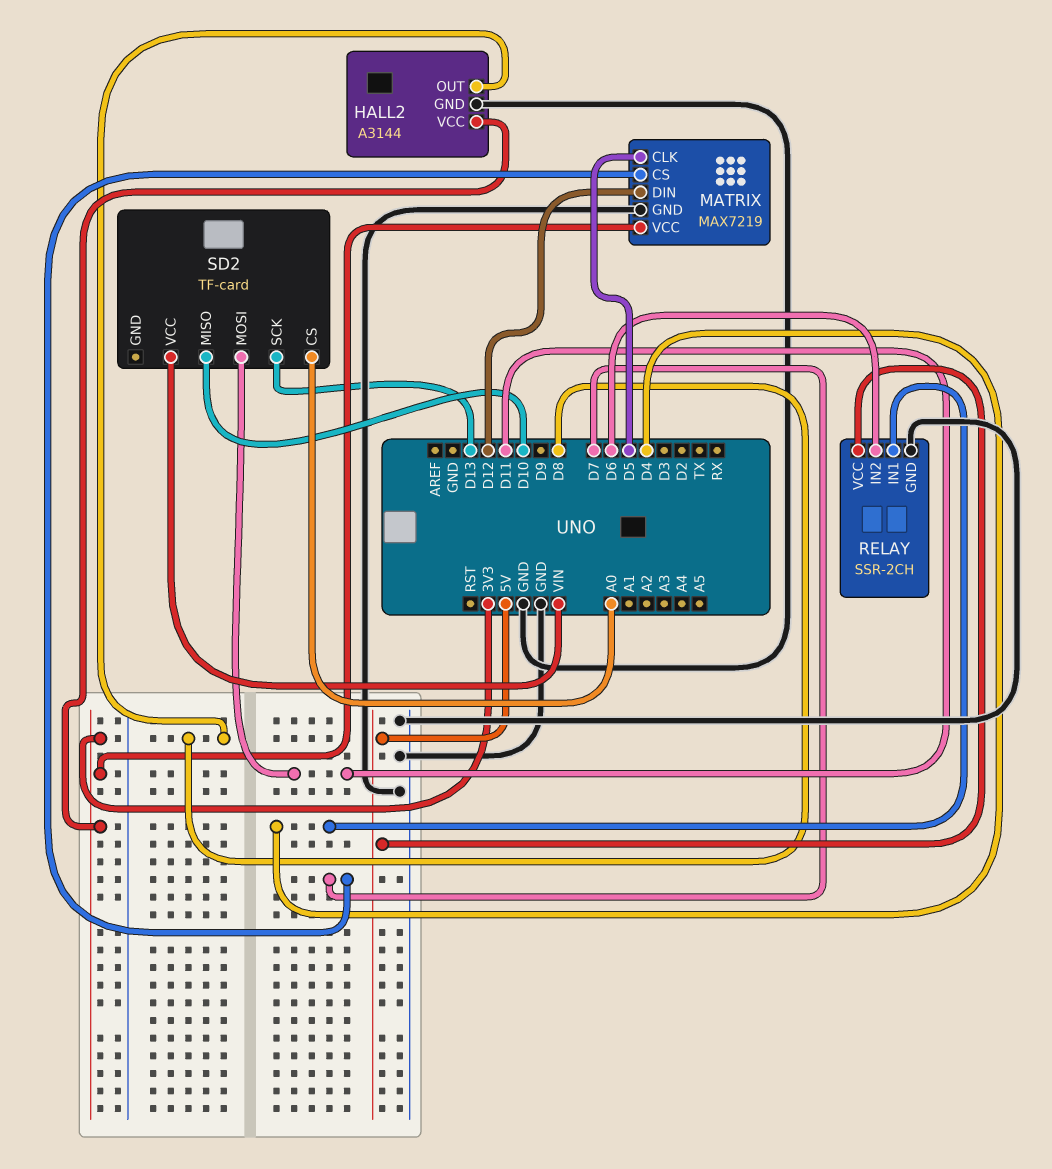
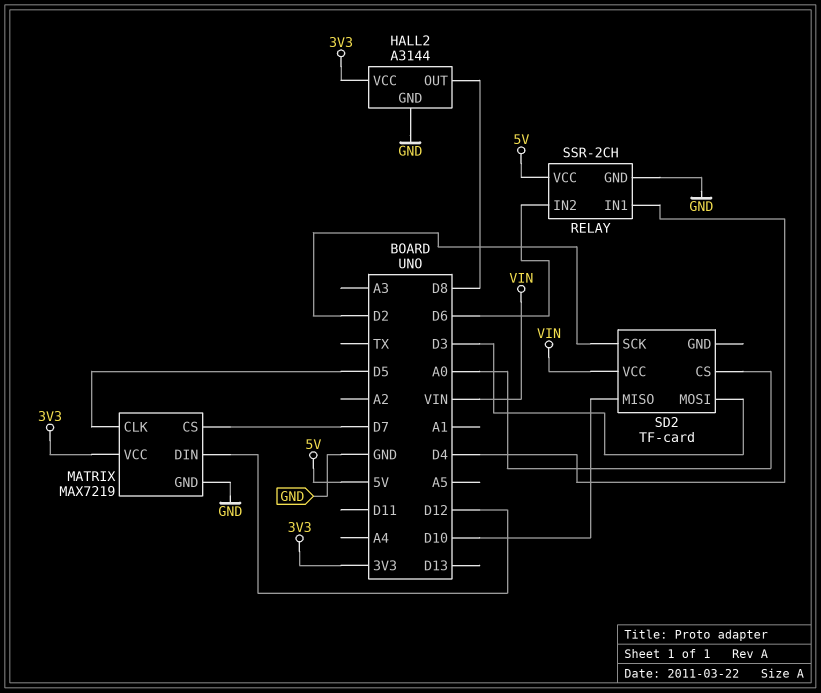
SD2 pin MOSI: D11 -> D3
SD2 pin SCK: D13 -> D2

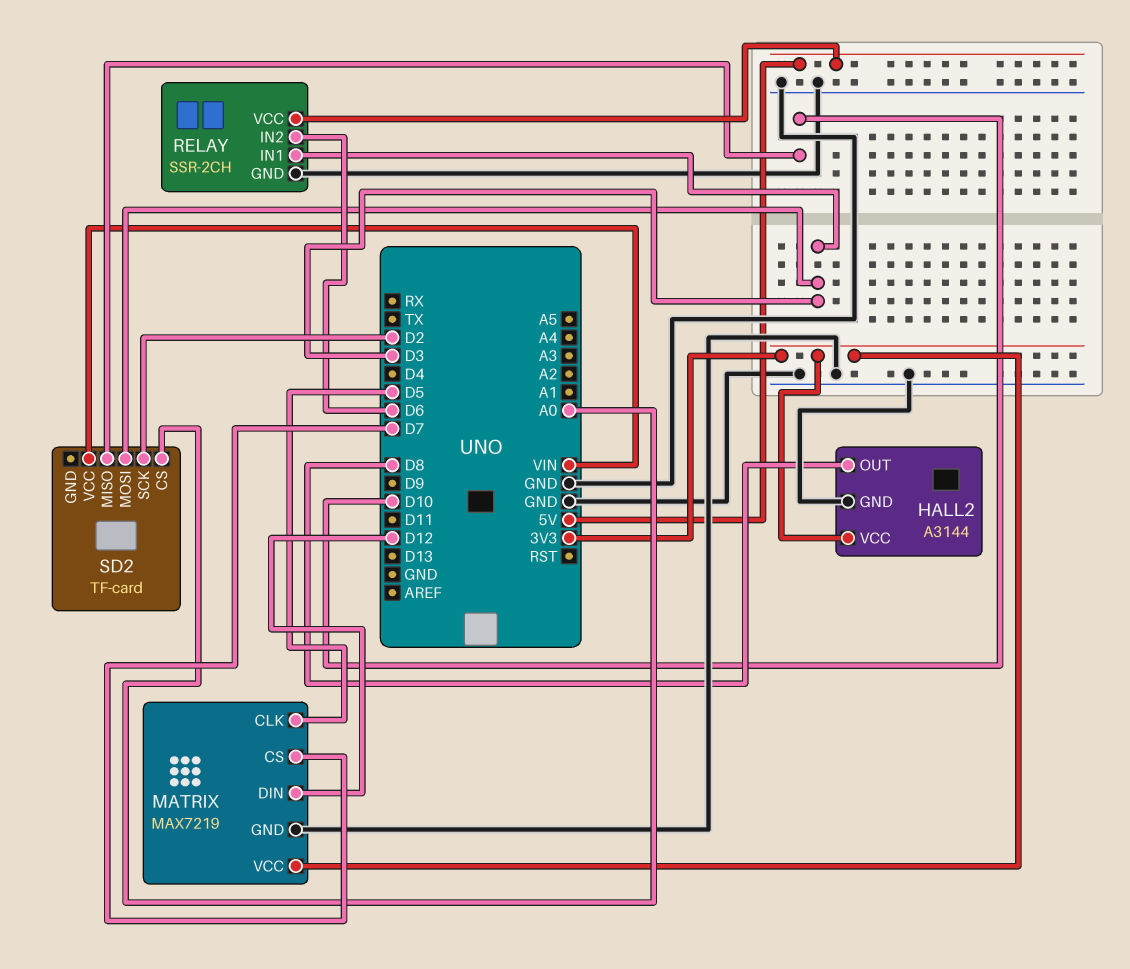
RELAY pin IN1: D4 -> D3

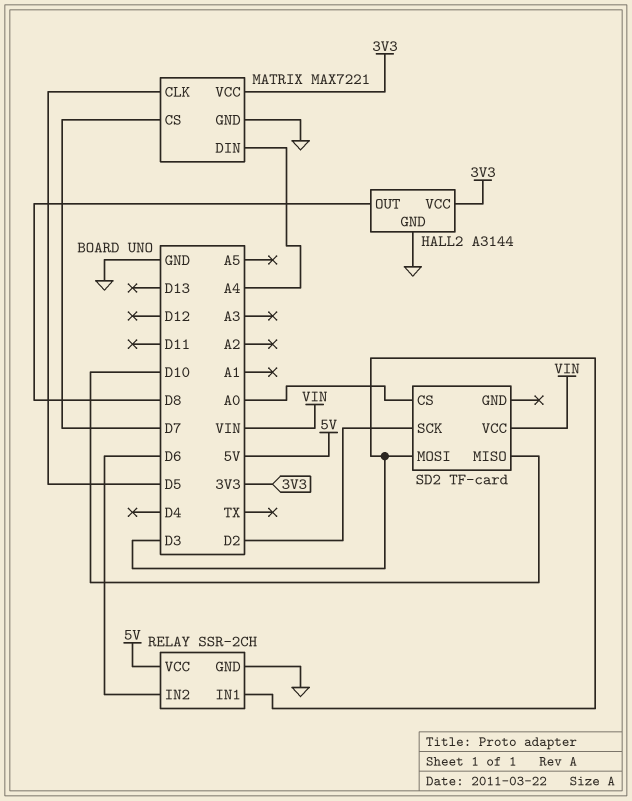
MATRIX: MAX7219 -> MAX7221
MATRIX pin DIN: D12 -> A4

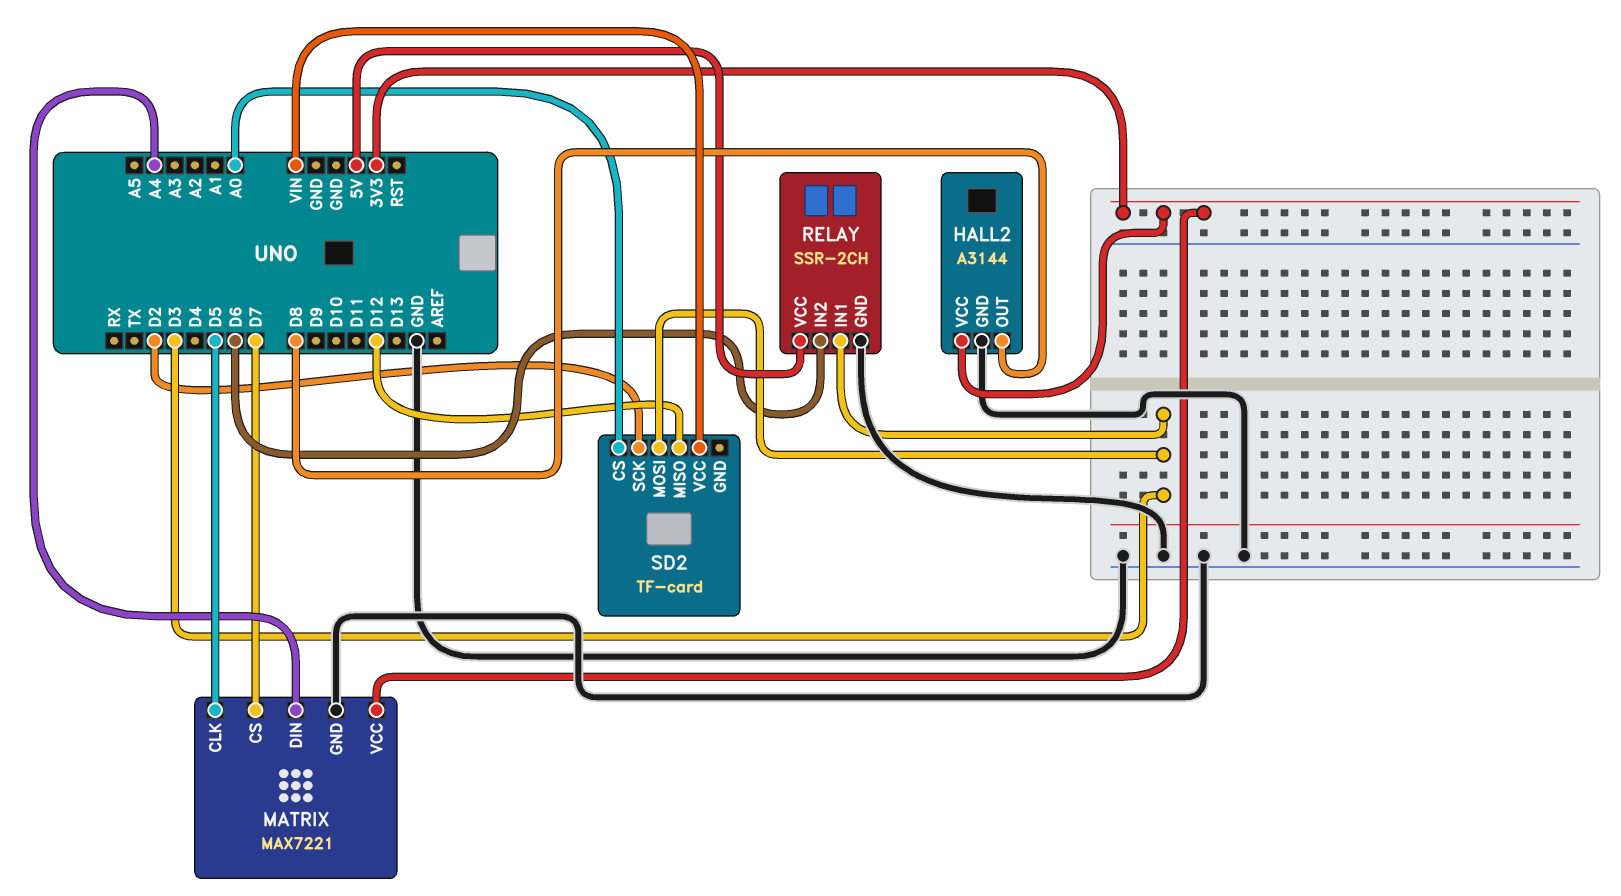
SD2 pin MISO: D10 -> D12

